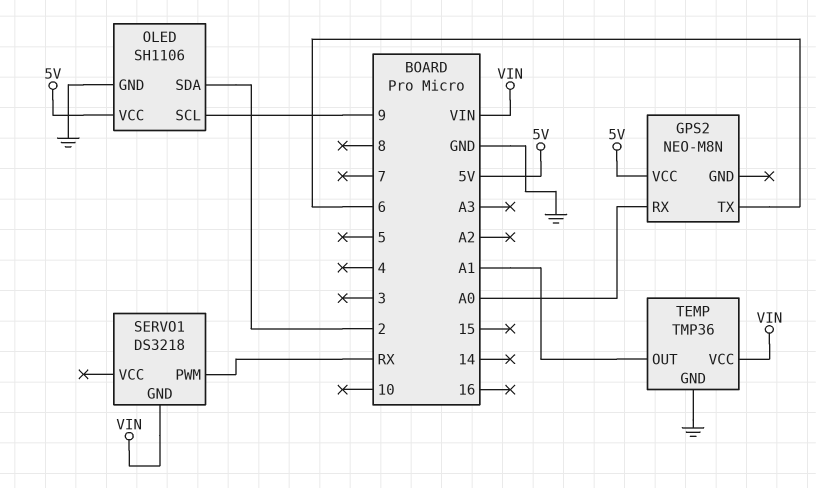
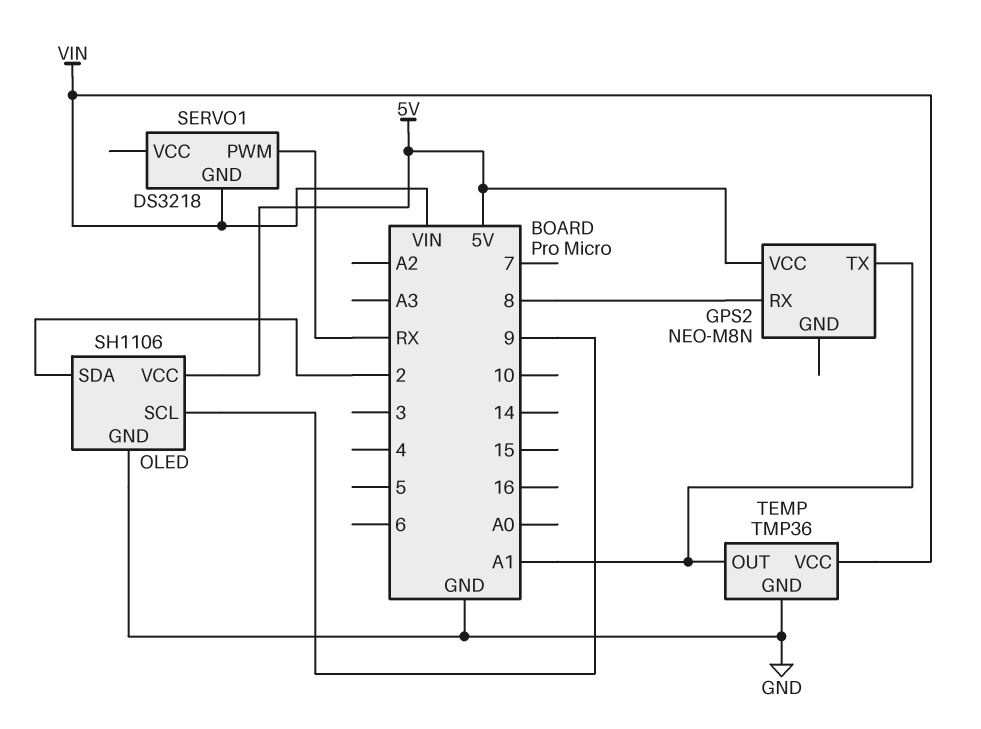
GPS2 pin RX: A0 -> 8
GPS2 pin TX: 6 -> A1

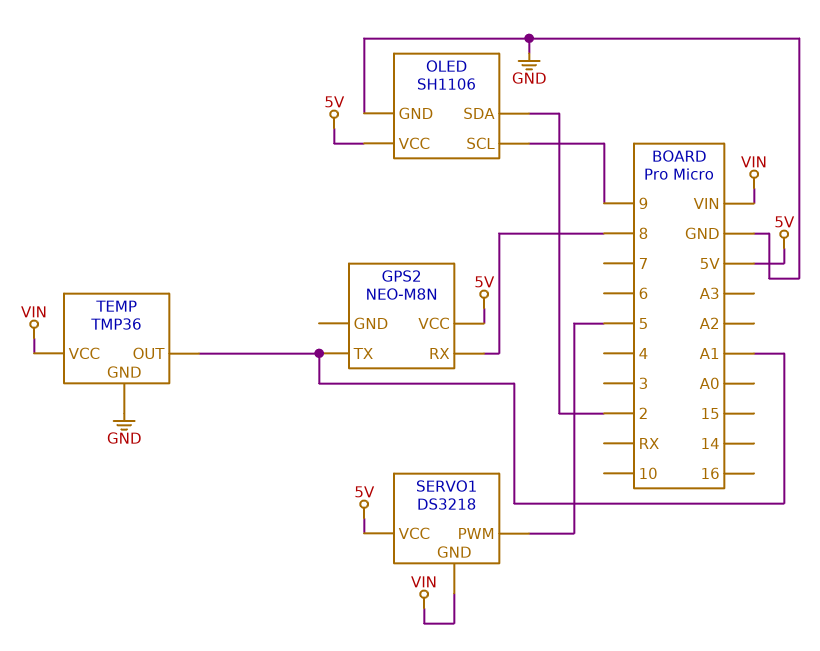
SERVO1 pin PWM: RX -> 5
SERVO1 pin VCC: none -> 5V

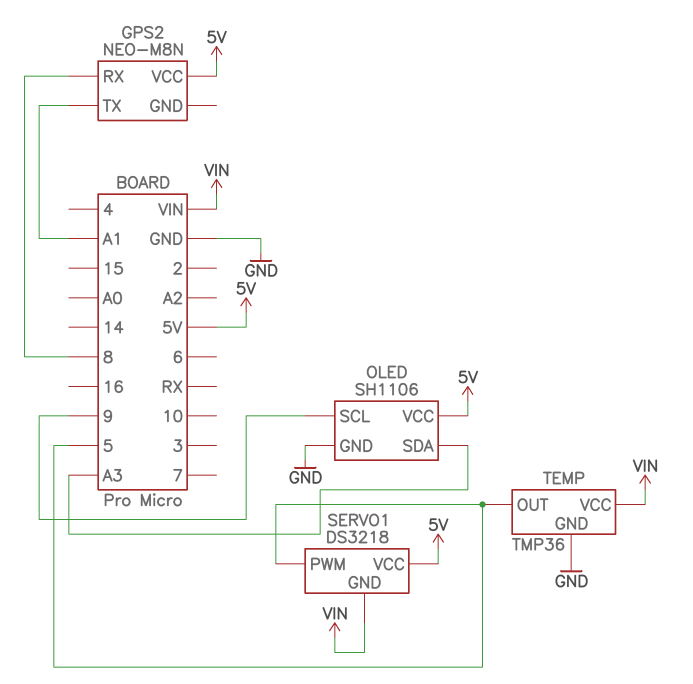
OLED pin SDA: 2 -> A3
TEMP pin OUT: A1 -> 5

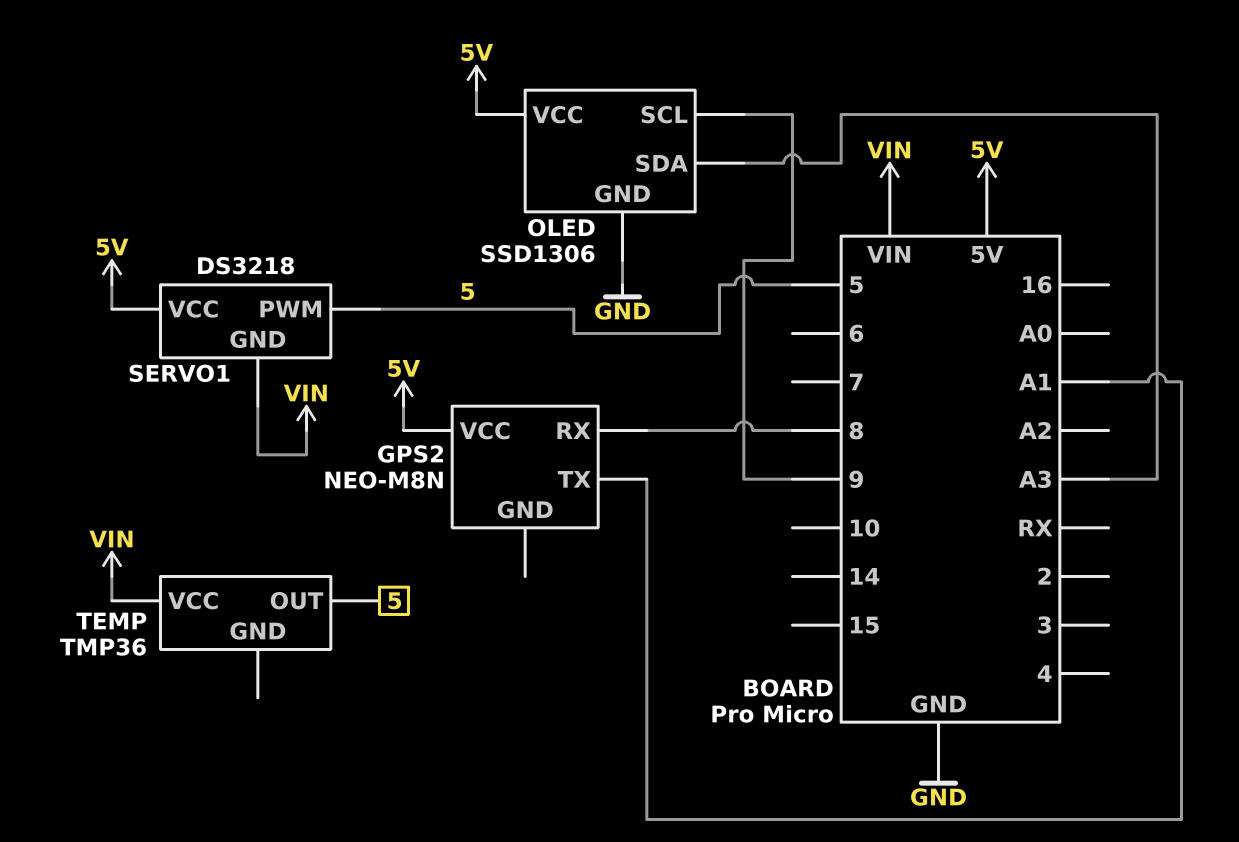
OLED: SH1106 -> SSD1306
TEMP pin GND: GND -> none

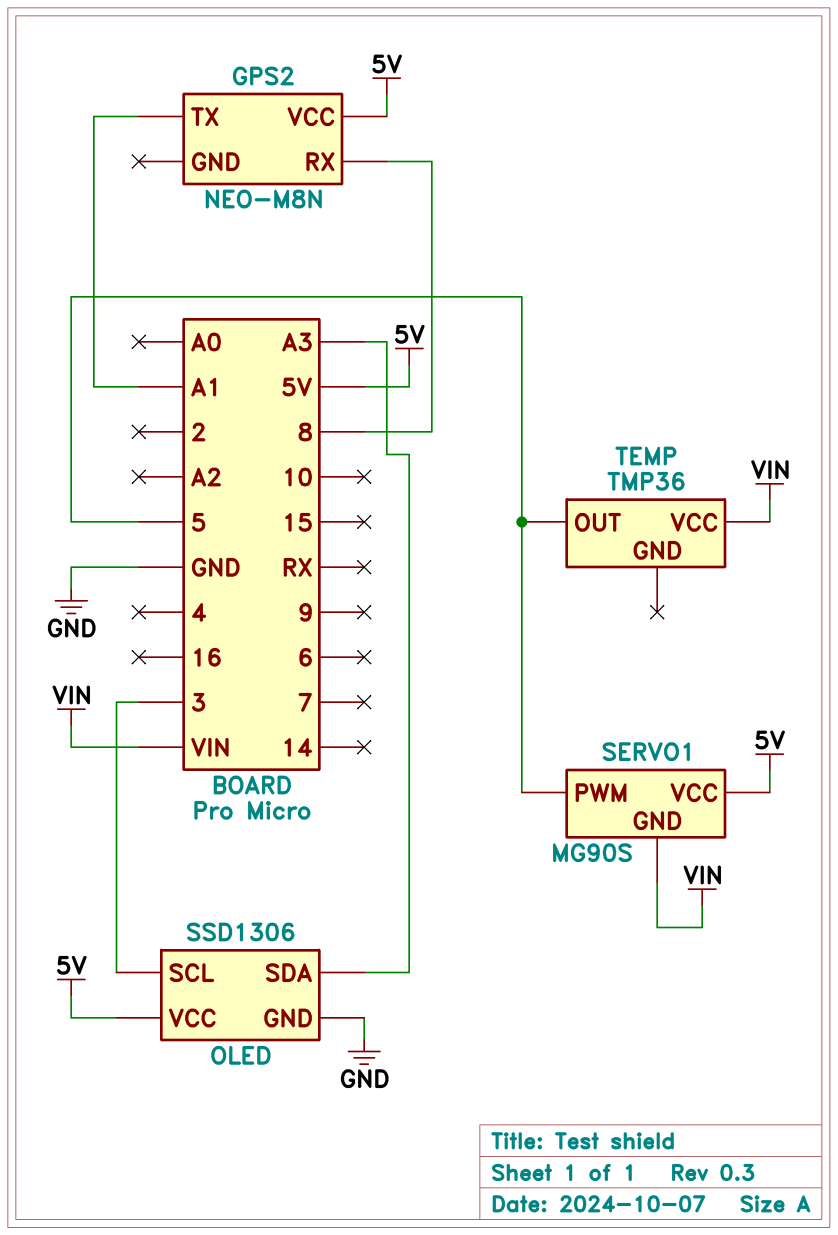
OLED pin SCL: 9 -> 3
SERVO1: DS3218 -> MG90S

